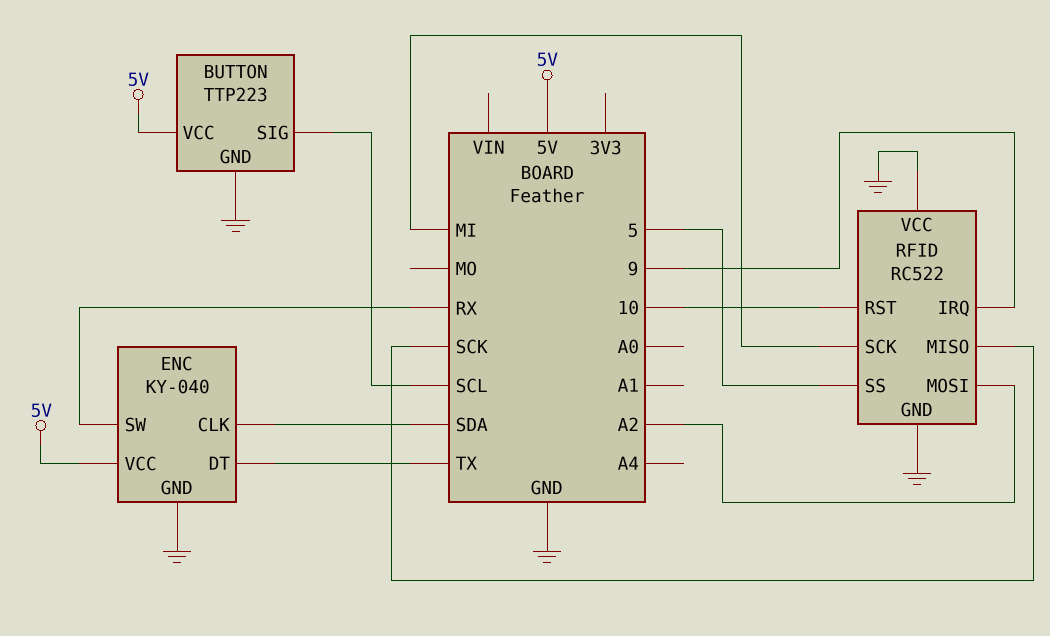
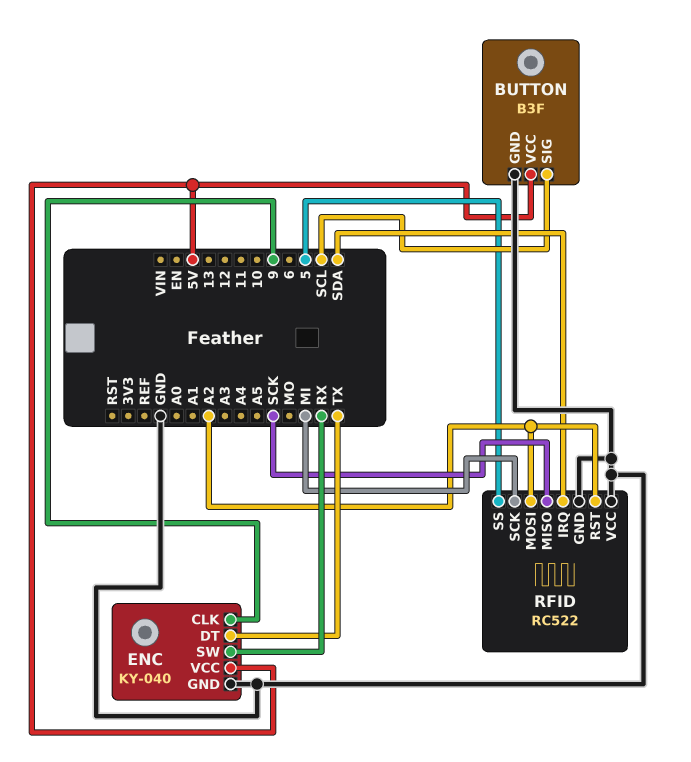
BUTTON: TTP223 -> B3F
ENC pin CLK: SDA -> 9
RFID pin IRQ: 9 -> SDA
RFID pin RST: 10 -> A2

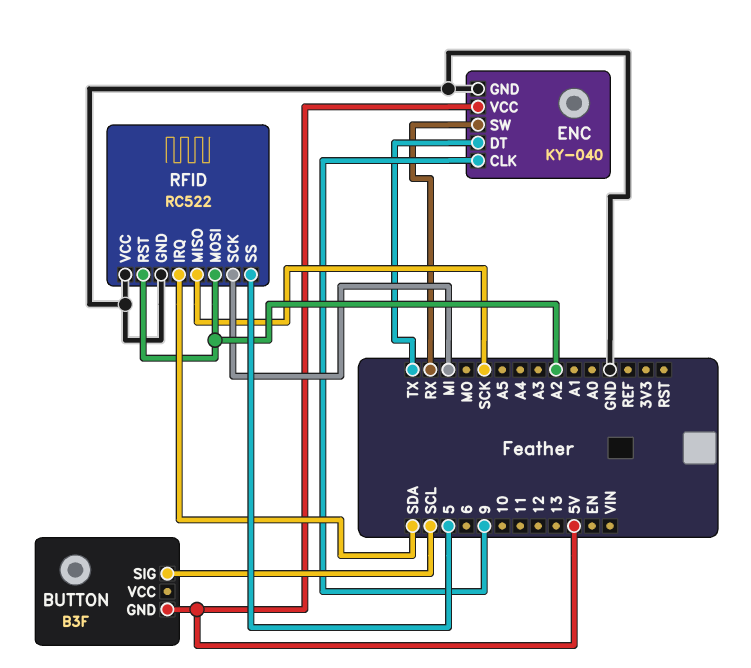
BUTTON pin GND: GND -> 5V
BUTTON pin VCC: 5V -> none

